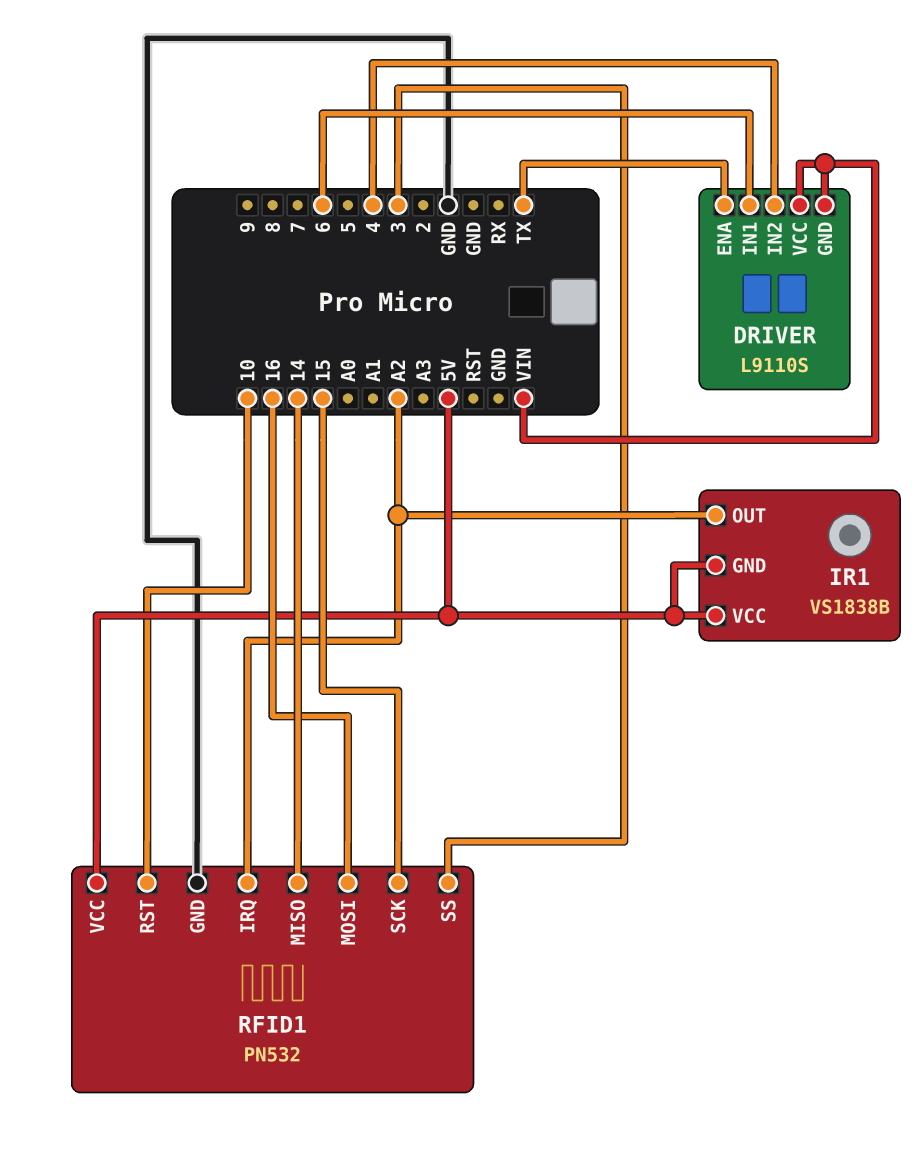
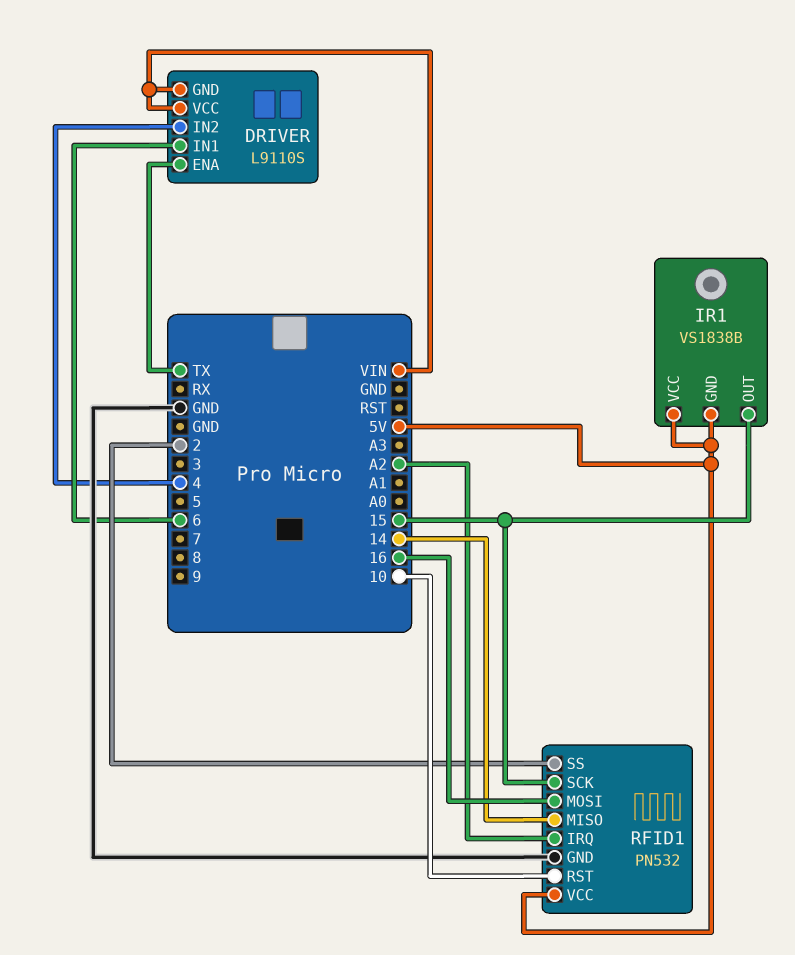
IR1 pin OUT: A2 -> 15
RFID1 pin SS: 3 -> 2

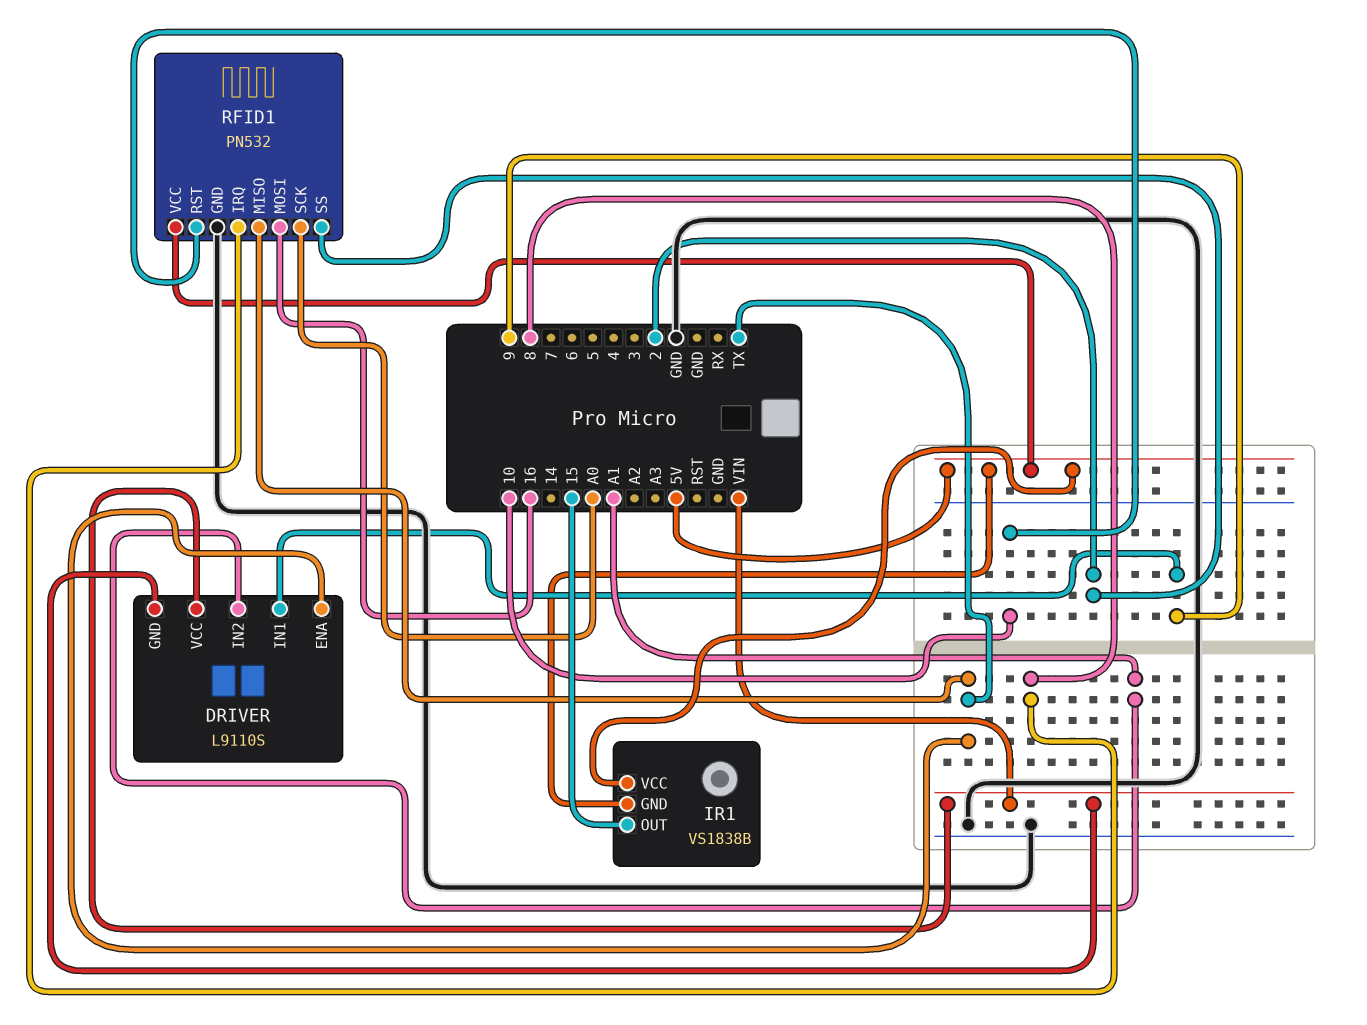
DRIVER pin IN1: 6 -> 9
DRIVER pin IN2: 4 -> A1
RFID1 pin IRQ: A2 -> 8
RFID1 pin MISO: 14 -> TX
RFID1 pin SCK: 15 -> A0

